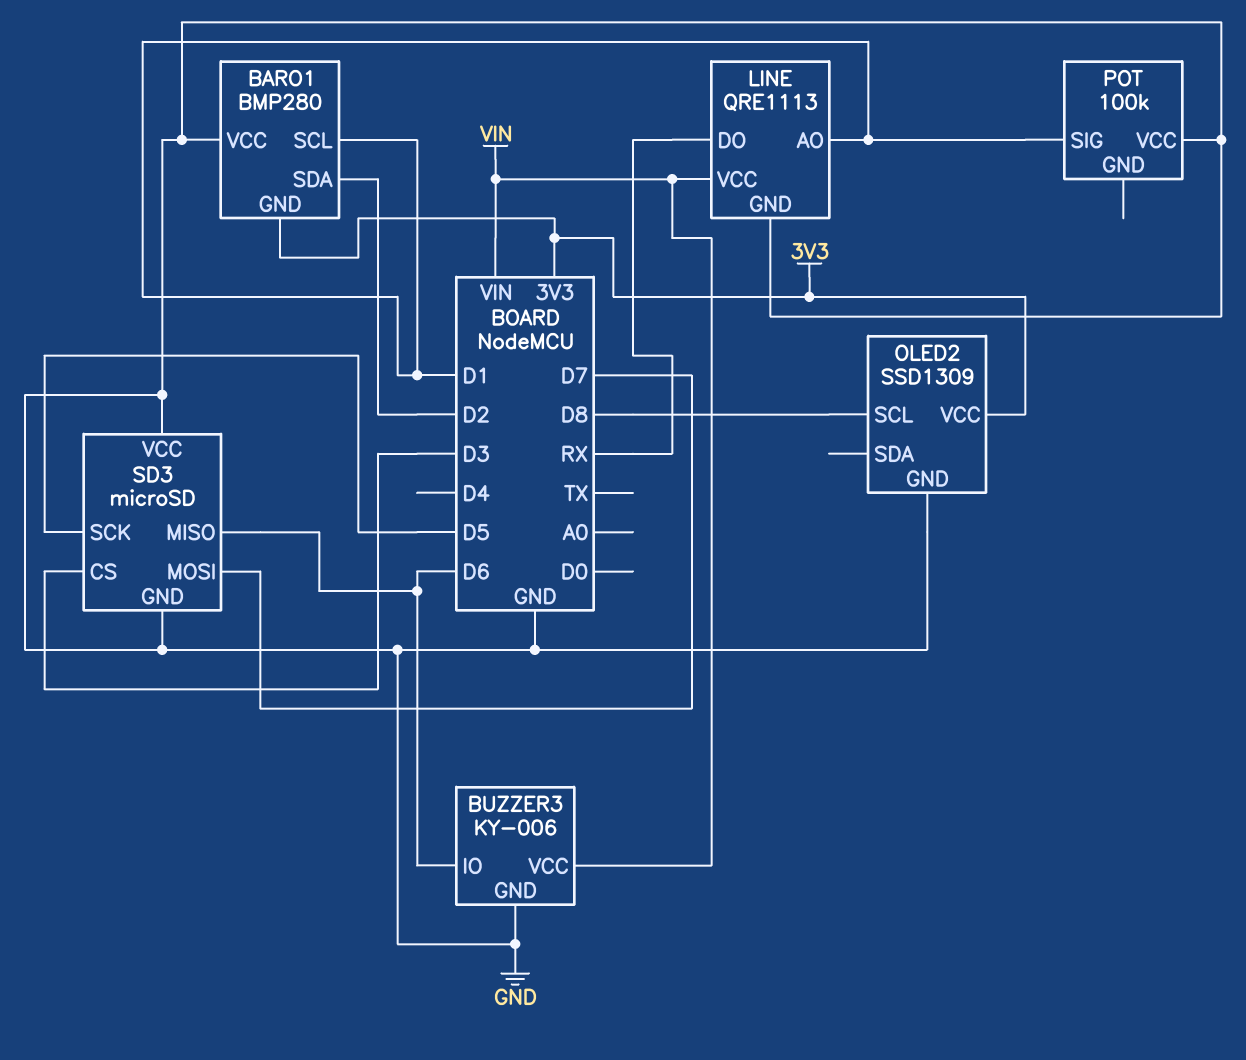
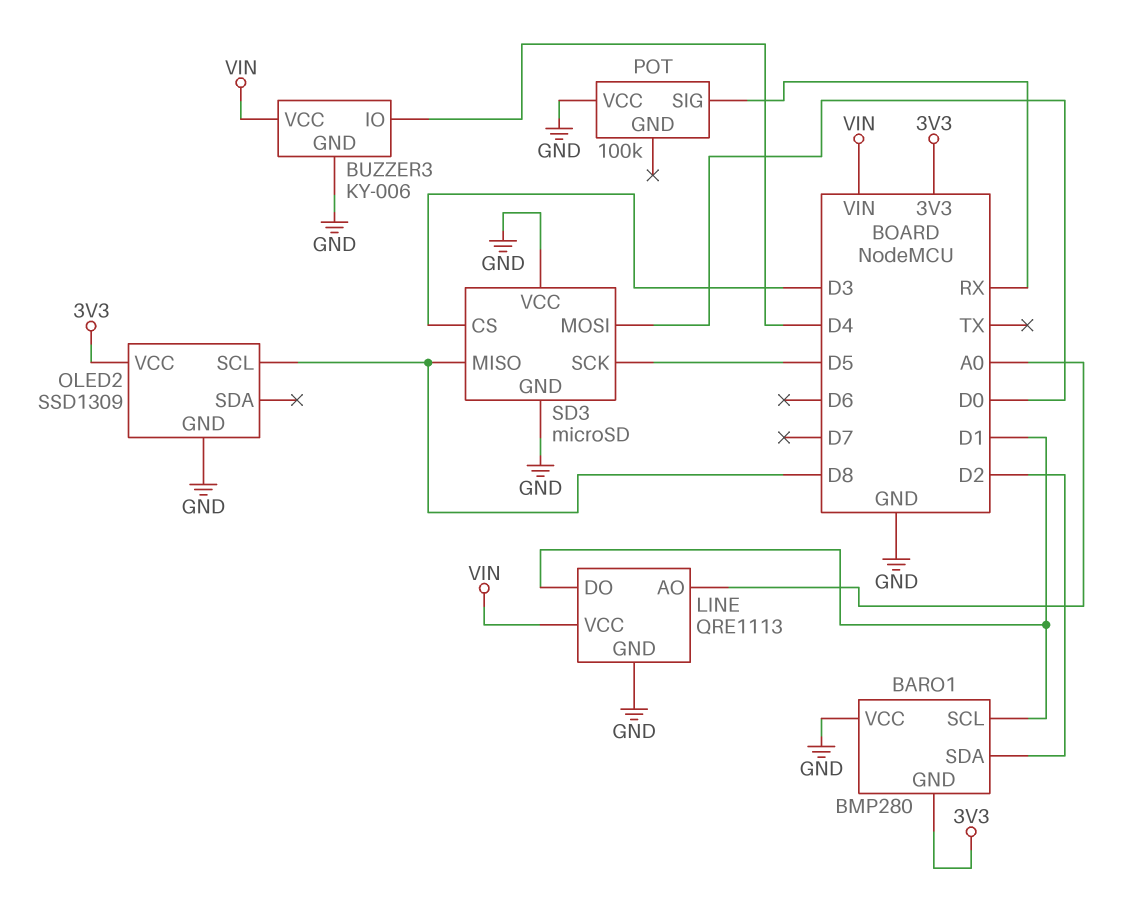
BUZZER3 pin IO: D6 -> D4
LINE pin AO: D1 -> A0
LINE pin DO: RX -> D1
POT pin SIG: D1 -> RX
SD3 pin MISO: D6 -> D8
SD3 pin MOSI: D7 -> D0

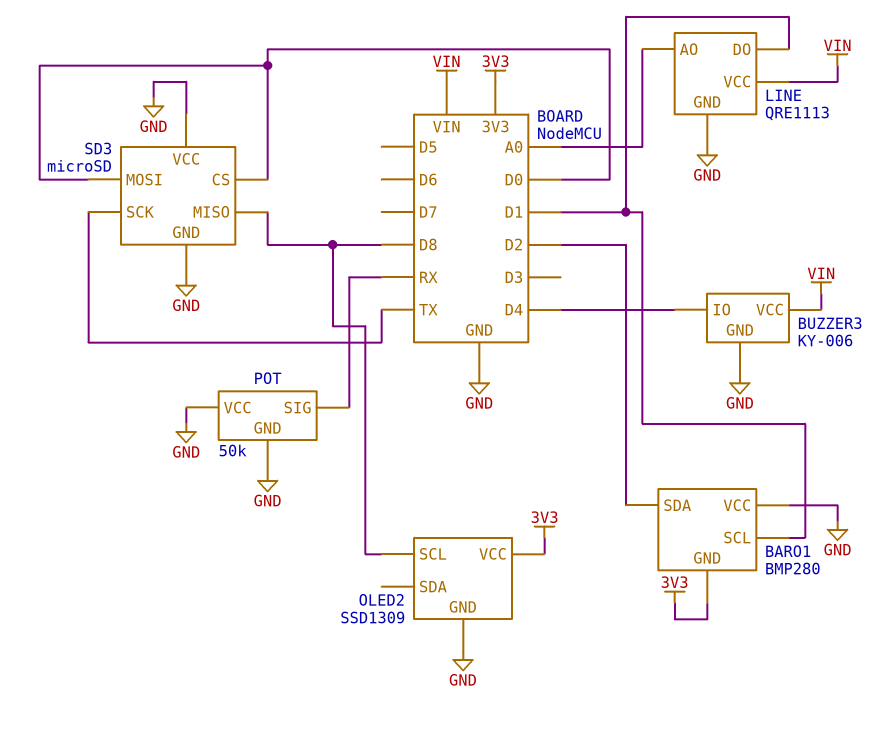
POT: 100k -> 50k
POT pin GND: none -> GND
SD3 pin CS: D3 -> D0
SD3 pin SCK: D5 -> TX

